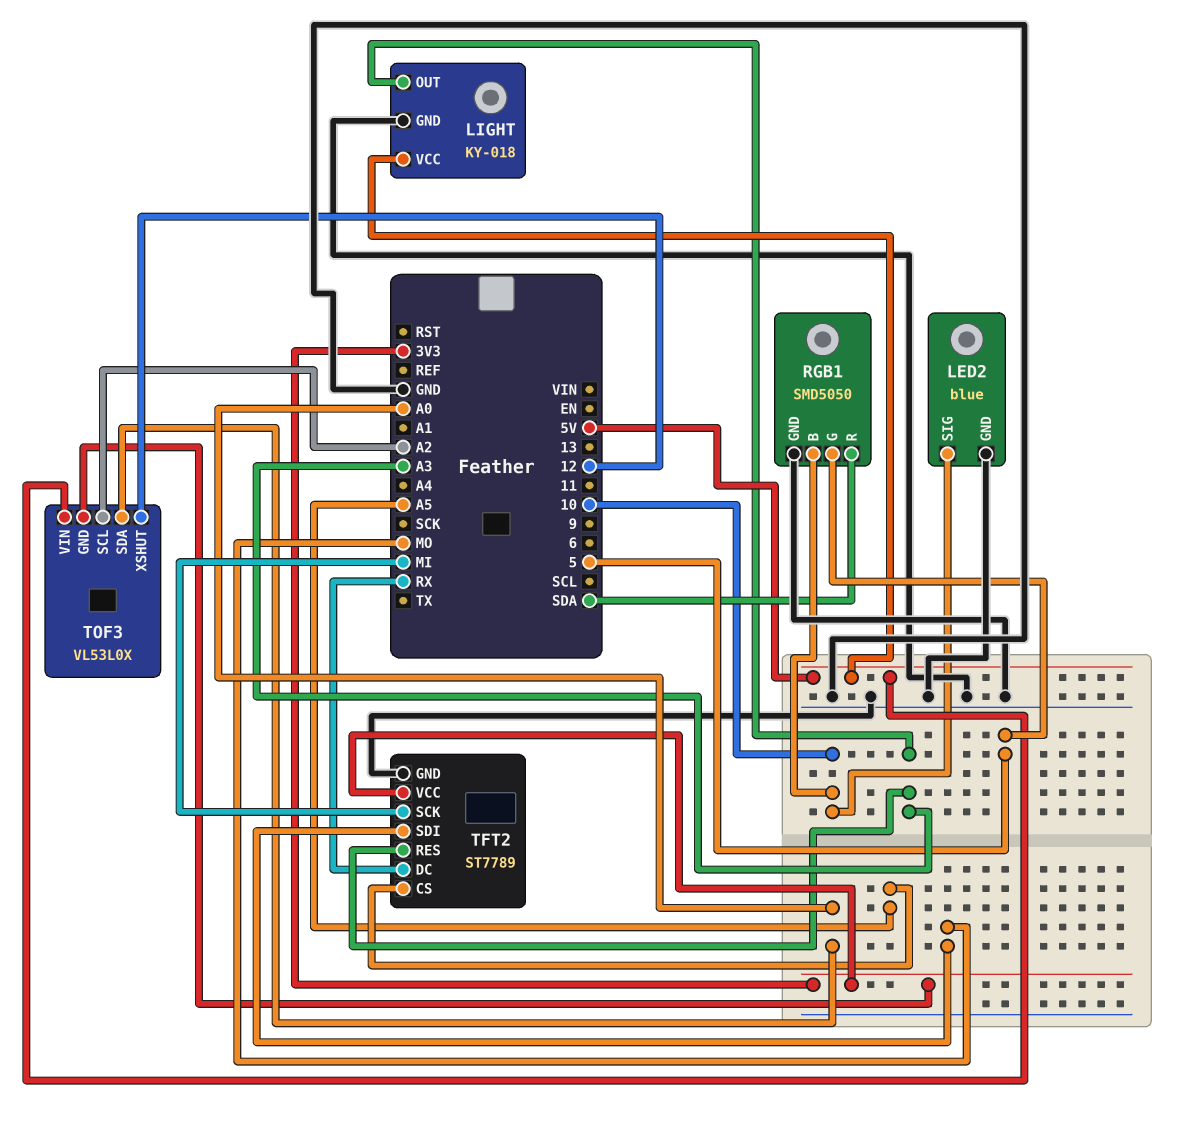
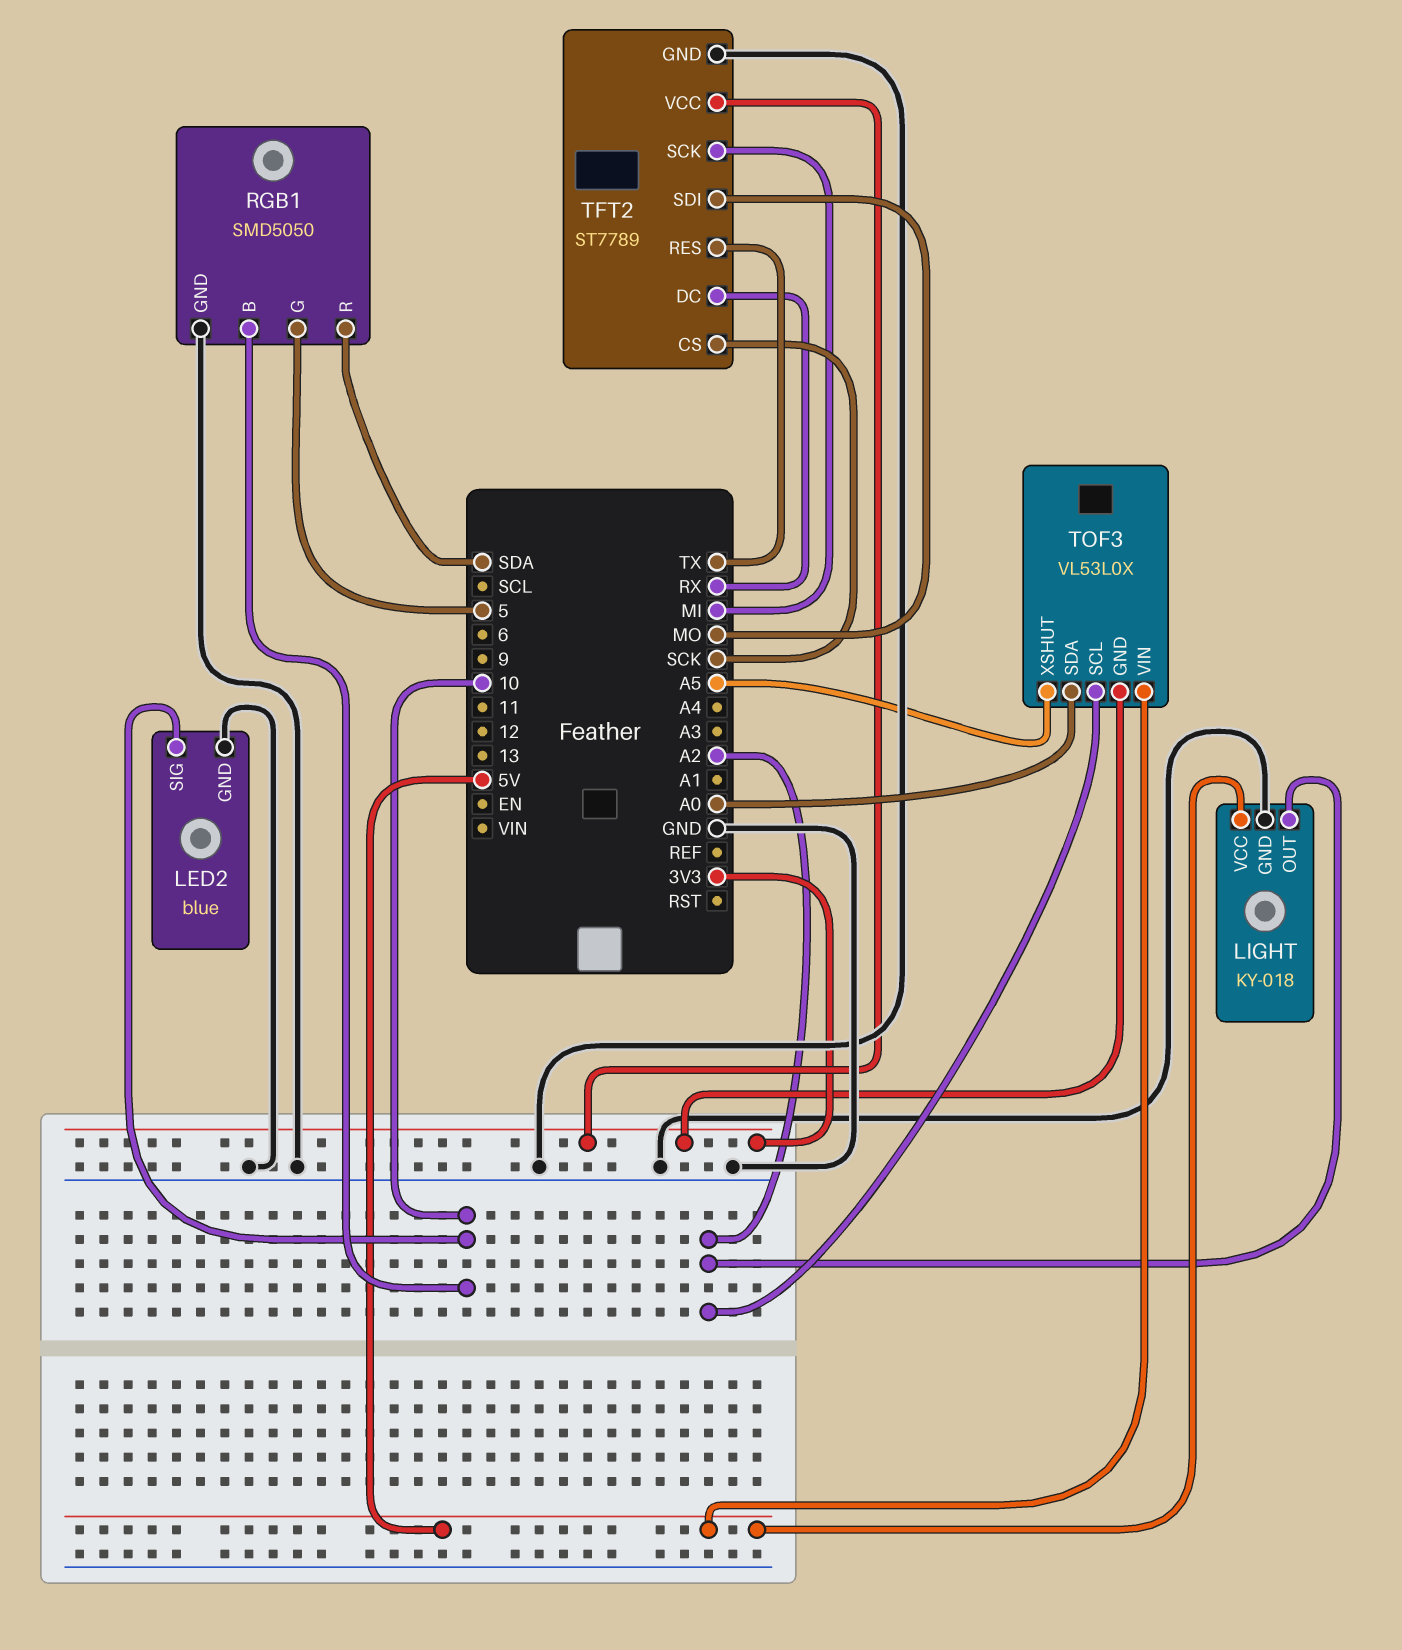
LIGHT pin OUT: A3 -> A2
TFT2 pin CS: A5 -> SCK
TFT2 pin RES: A3 -> TX
TOF3 pin XSHUT: 12 -> A5

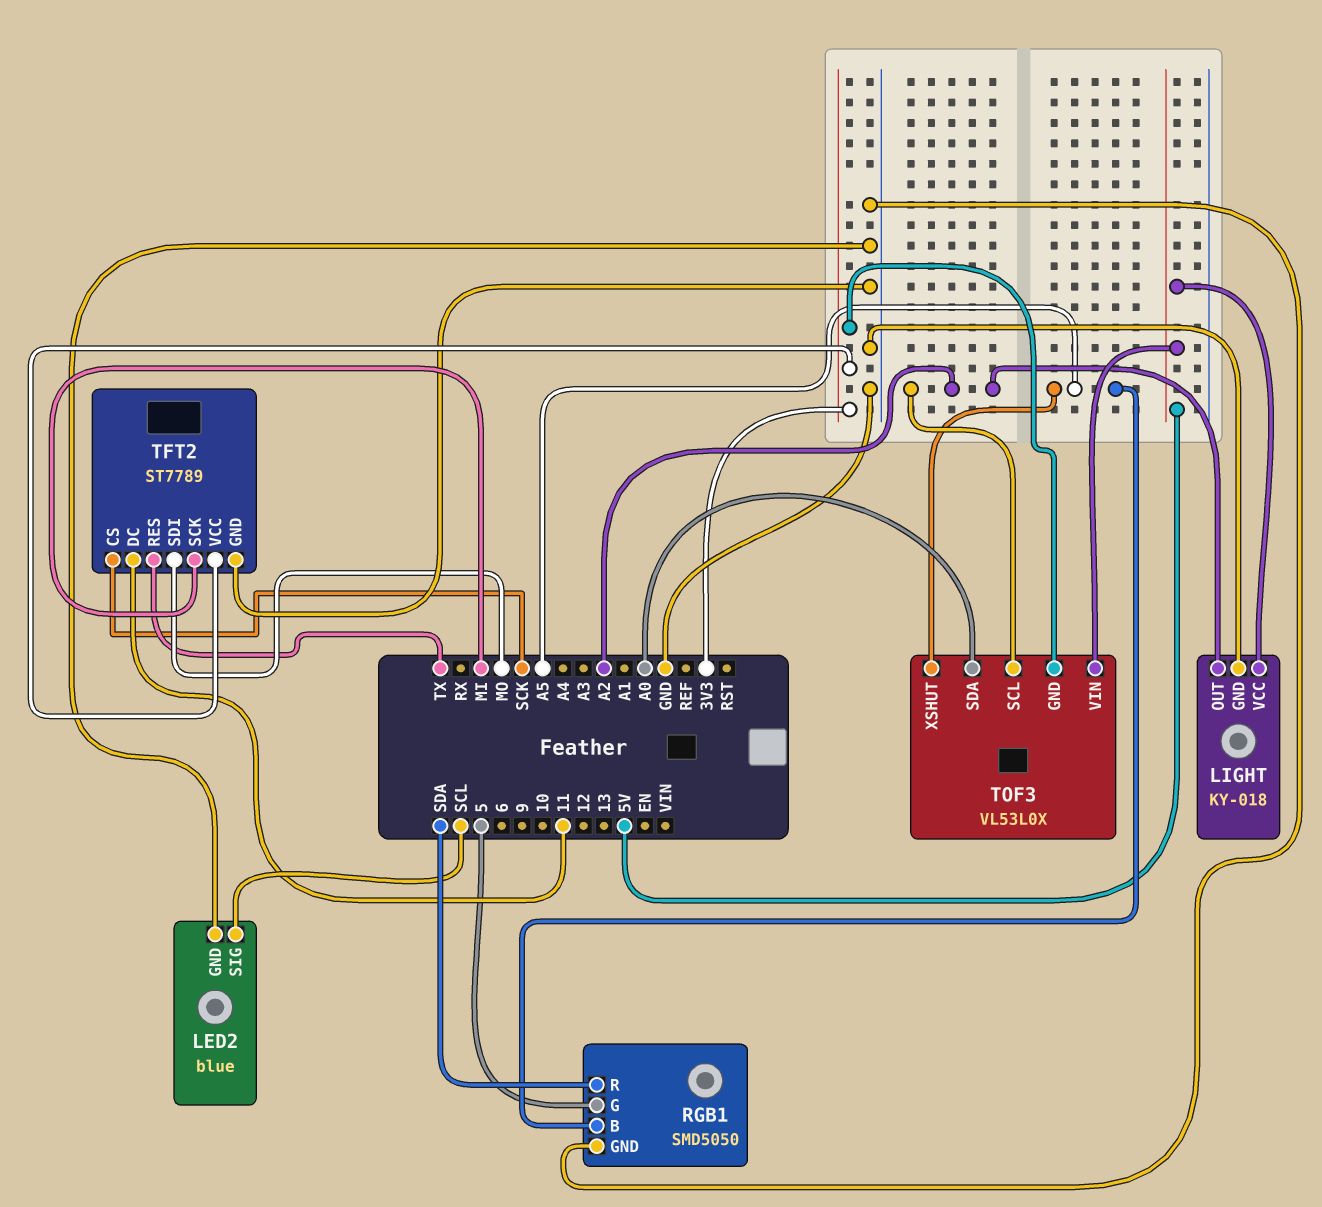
LED2 pin SIG: 10 -> SCL
RGB1 pin B: 10 -> A5
TFT2 pin DC: RX -> 11

